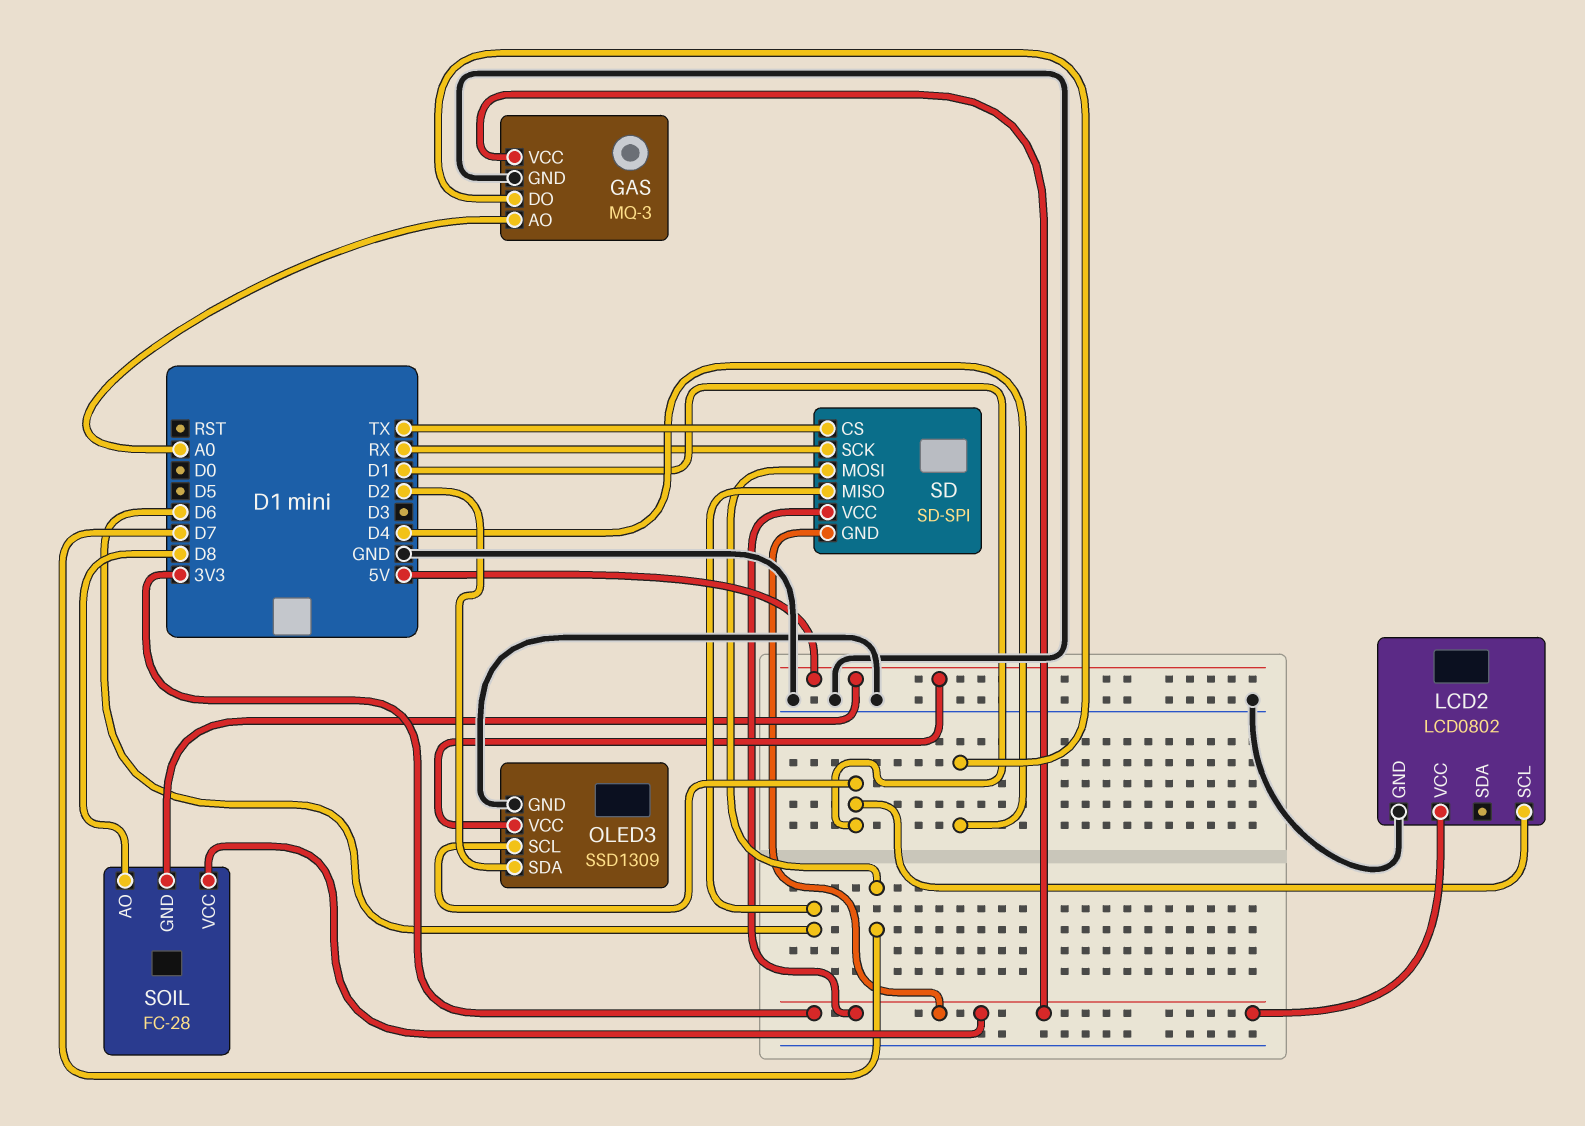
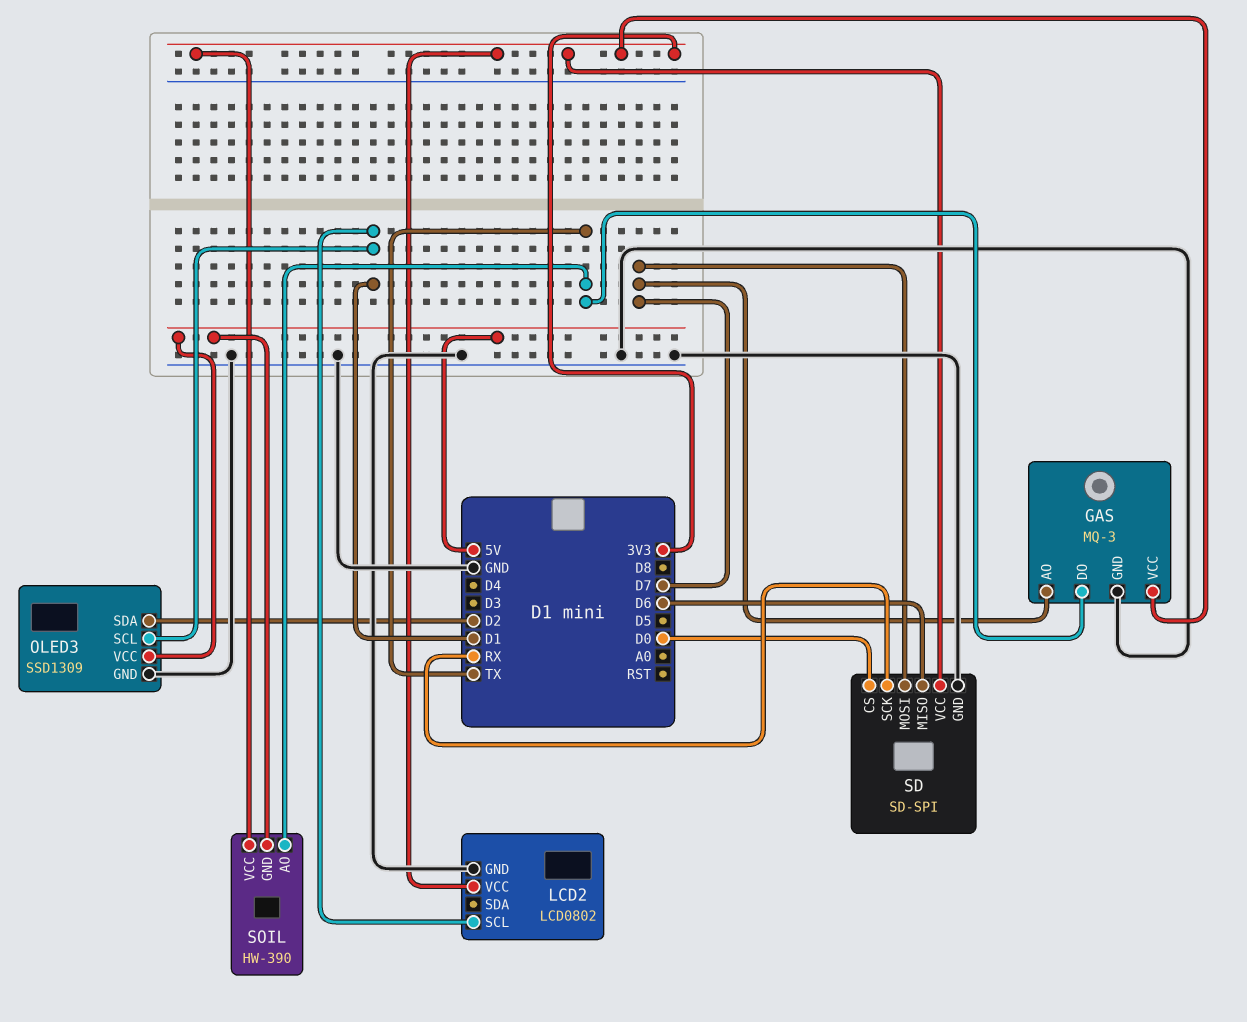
GAS pin AO: A0 -> D7
GAS pin DO: D4 -> TX
SD pin CS: TX -> D0
SD pin GND: 3V3 -> GND
SOIL: FC-28 -> HW-390
SOIL pin AO: D8 -> TX

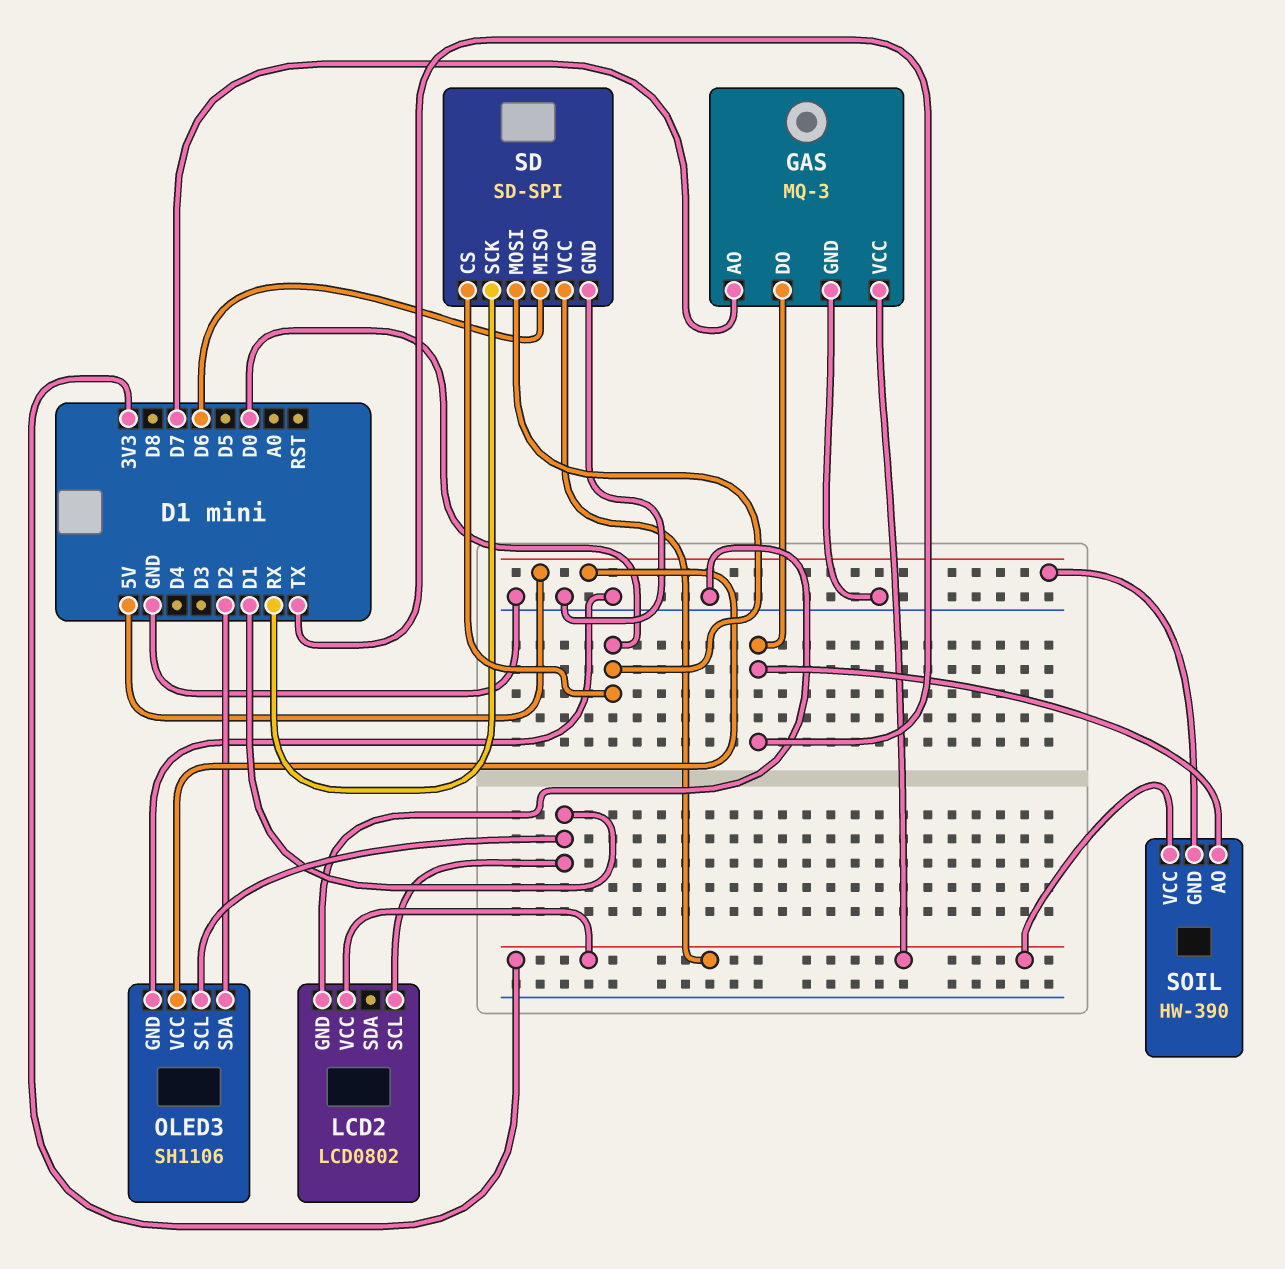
OLED3: SSD1309 -> SH1106
SD pin MOSI: D7 -> D0

